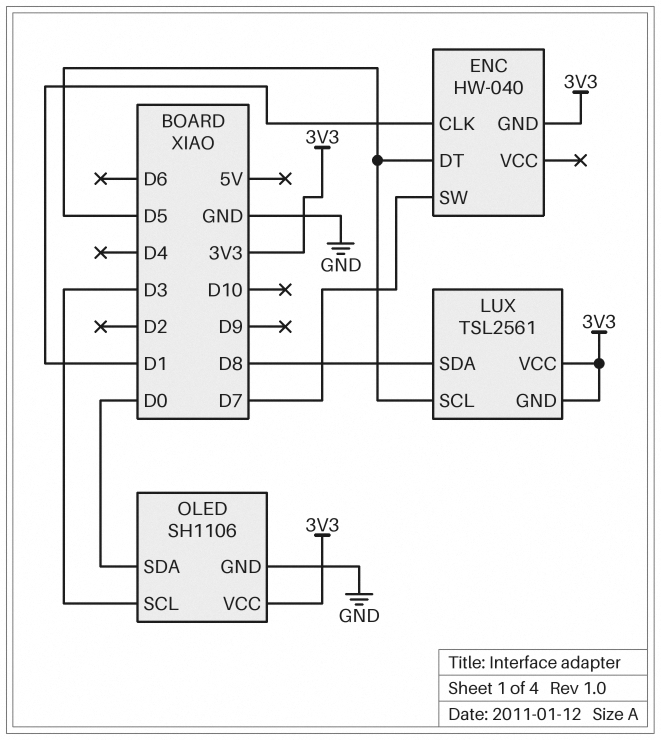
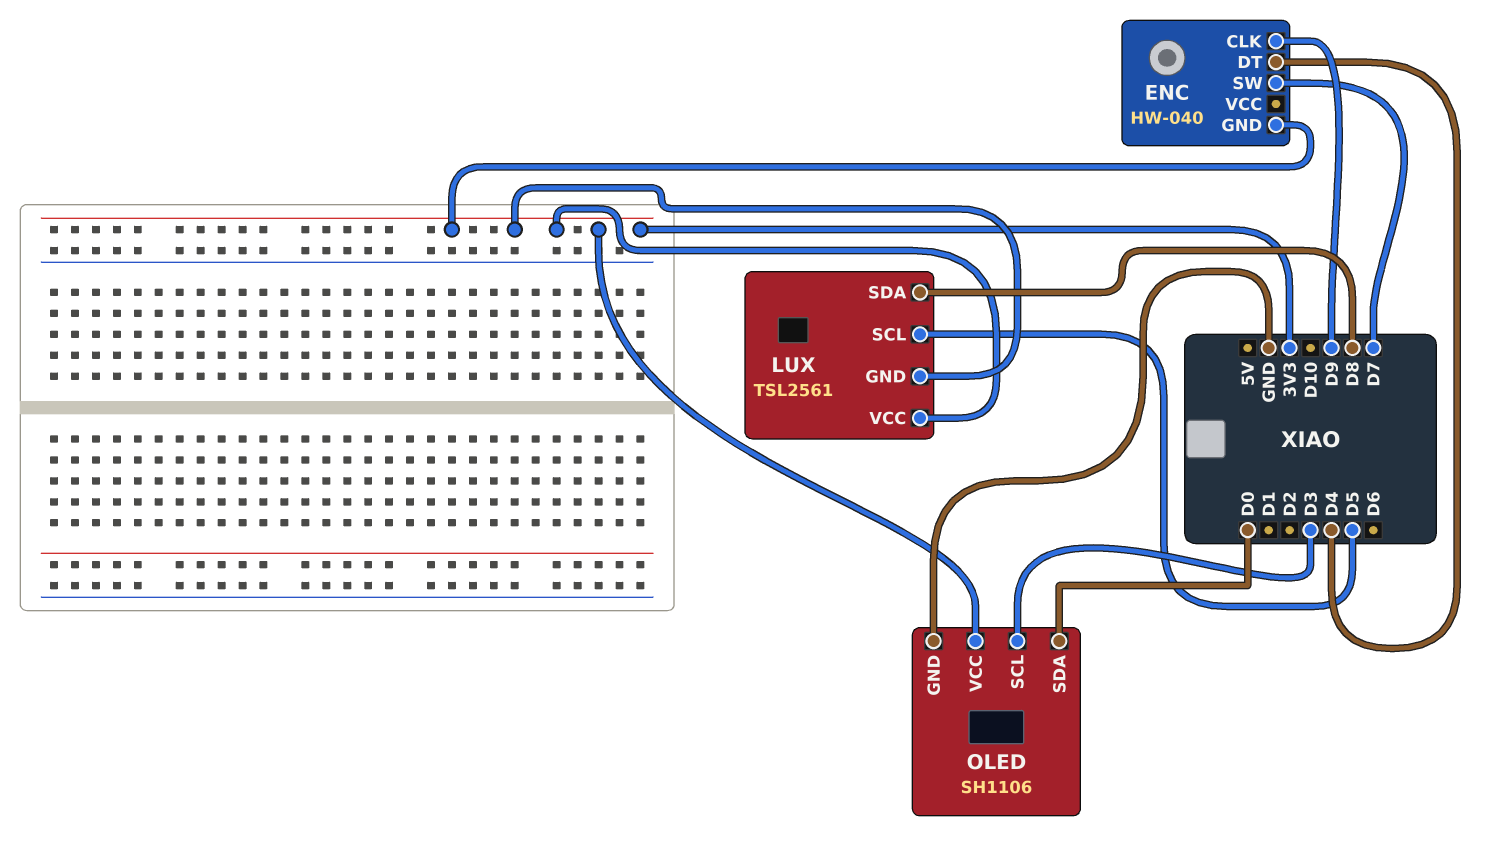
ENC pin CLK: D1 -> D9
ENC pin DT: D5 -> D4

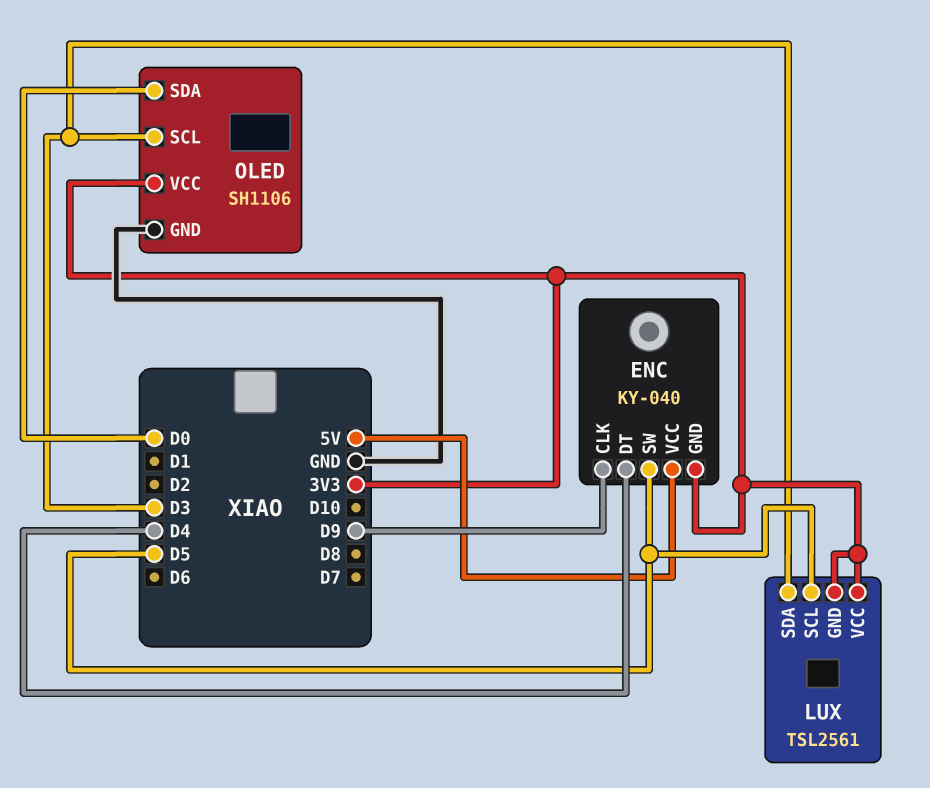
ENC: HW-040 -> KY-040
ENC pin SW: D7 -> D5
ENC pin VCC: none -> 5V
LUX pin SDA: D8 -> D3

